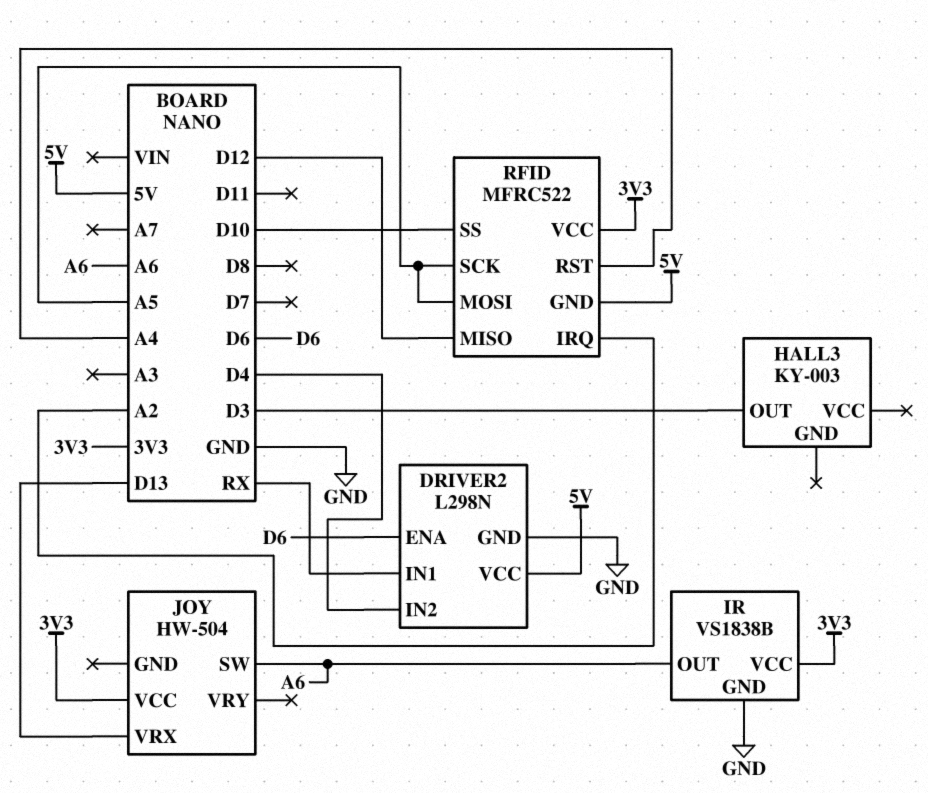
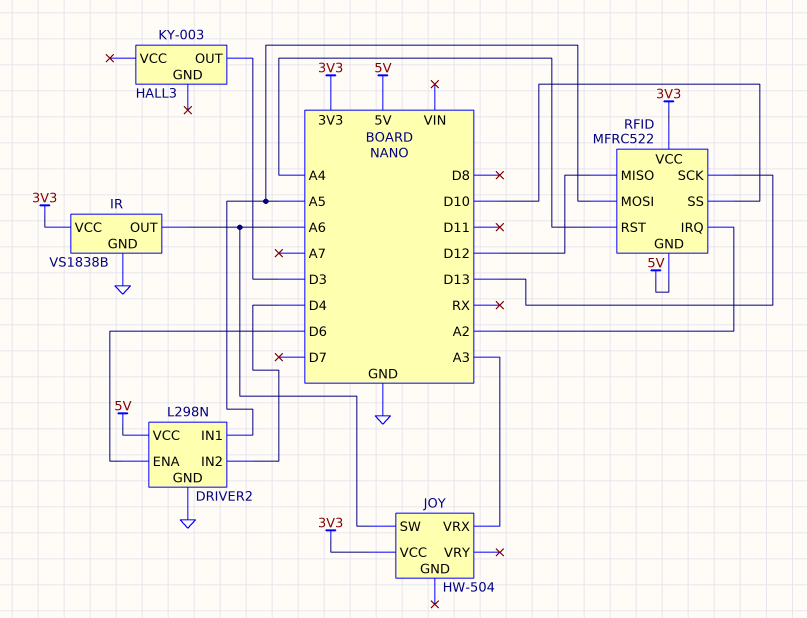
DRIVER2 pin IN1: RX -> A5
JOY pin VRX: D13 -> A3
RFID pin SCK: A5 -> D13

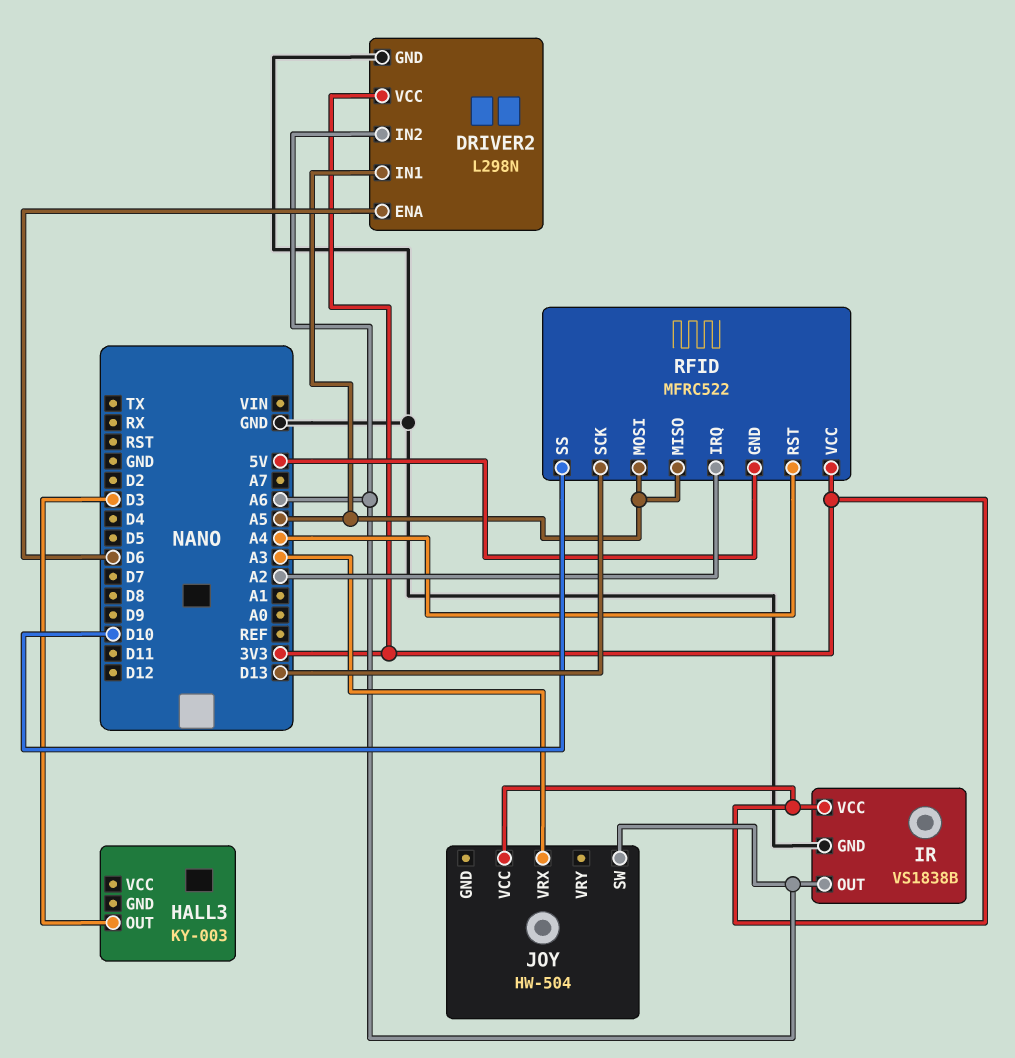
DRIVER2 pin IN2: D4 -> A6
DRIVER2 pin VCC: 5V -> 3V3
RFID pin MISO: D12 -> A5

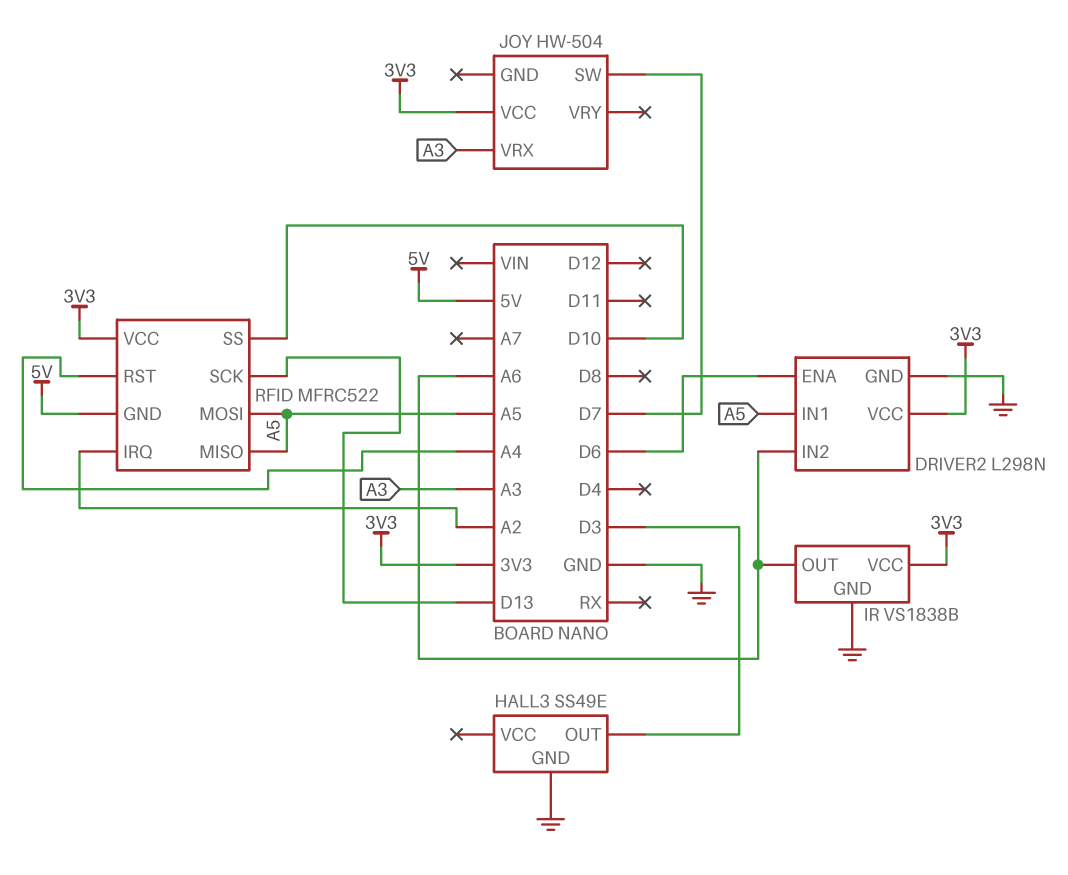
HALL3: KY-003 -> SS49E
HALL3 pin GND: none -> GND
JOY pin SW: A6 -> D7

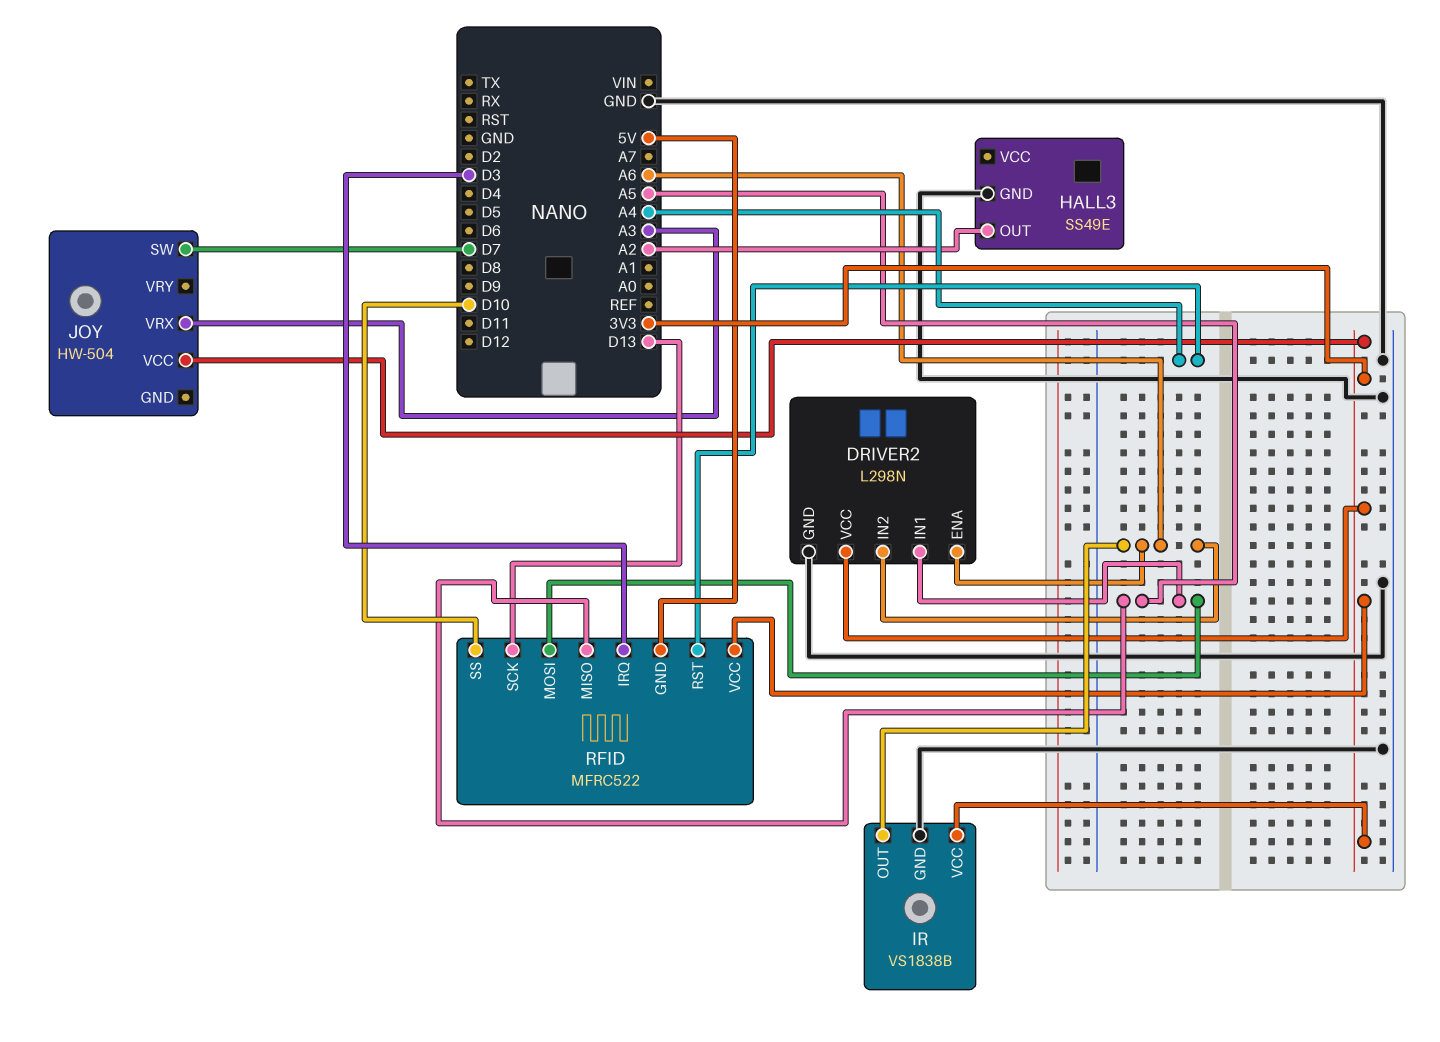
DRIVER2 pin ENA: D6 -> A6
HALL3 pin OUT: D3 -> A2
RFID pin IRQ: A2 -> D3

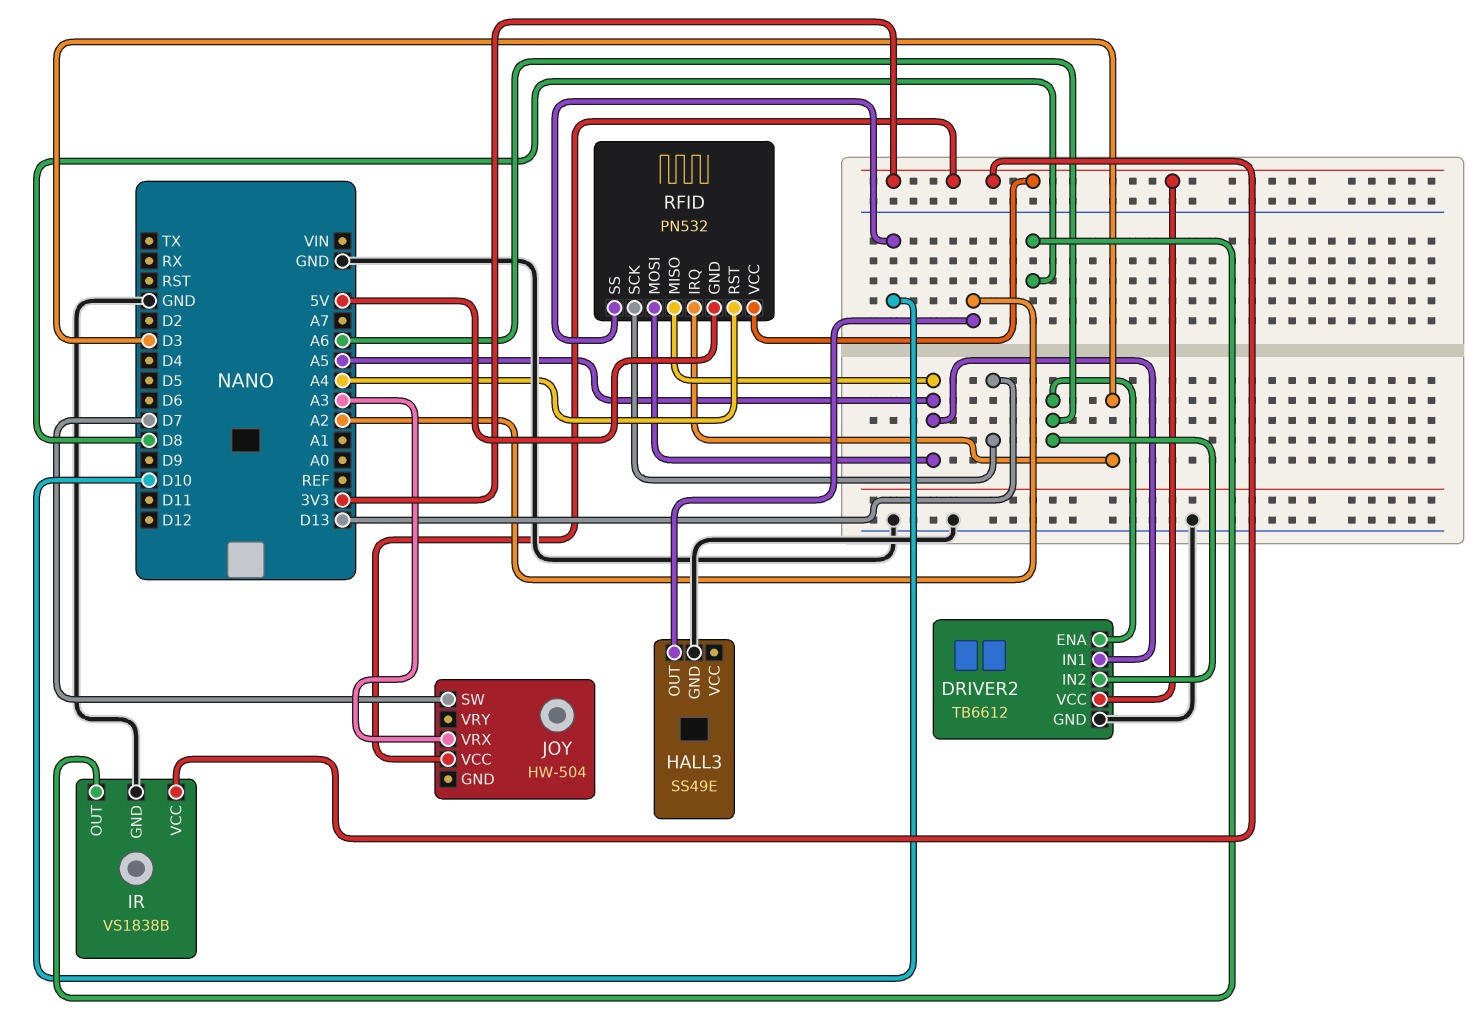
DRIVER2: L298N -> TB6612
IR pin OUT: A6 -> D8
RFID: MFRC522 -> PN532

